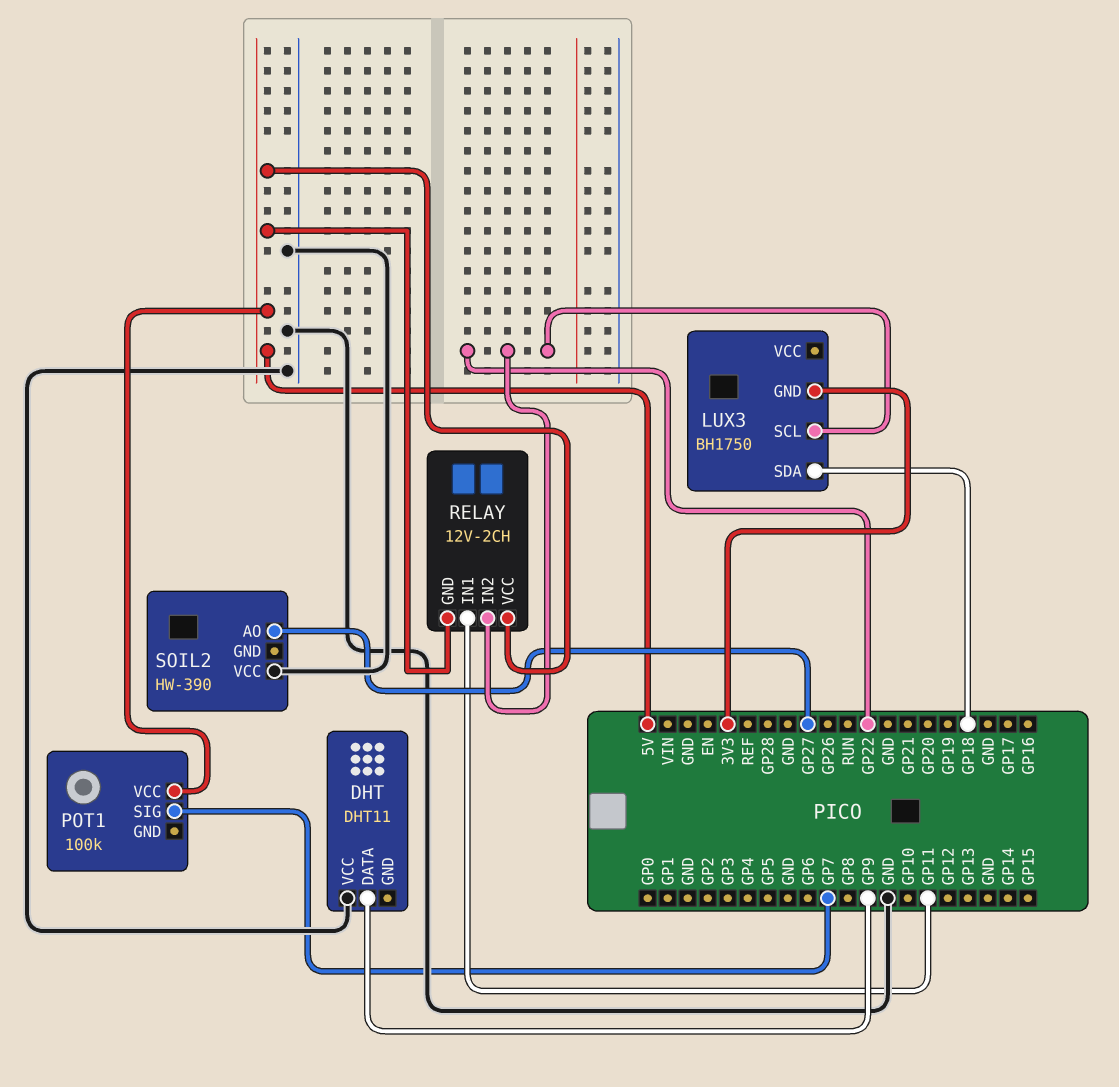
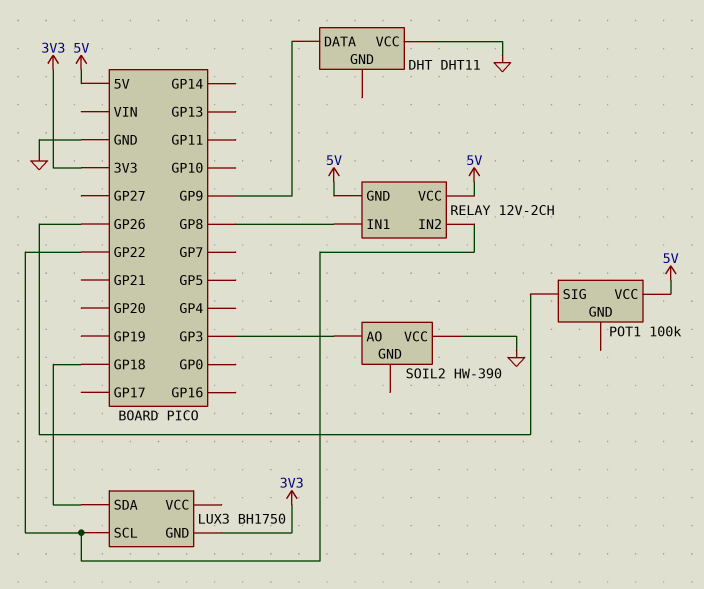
POT1 pin SIG: GP7 -> GP26
RELAY pin IN1: GP11 -> GP8
SOIL2 pin AO: GP27 -> GP3

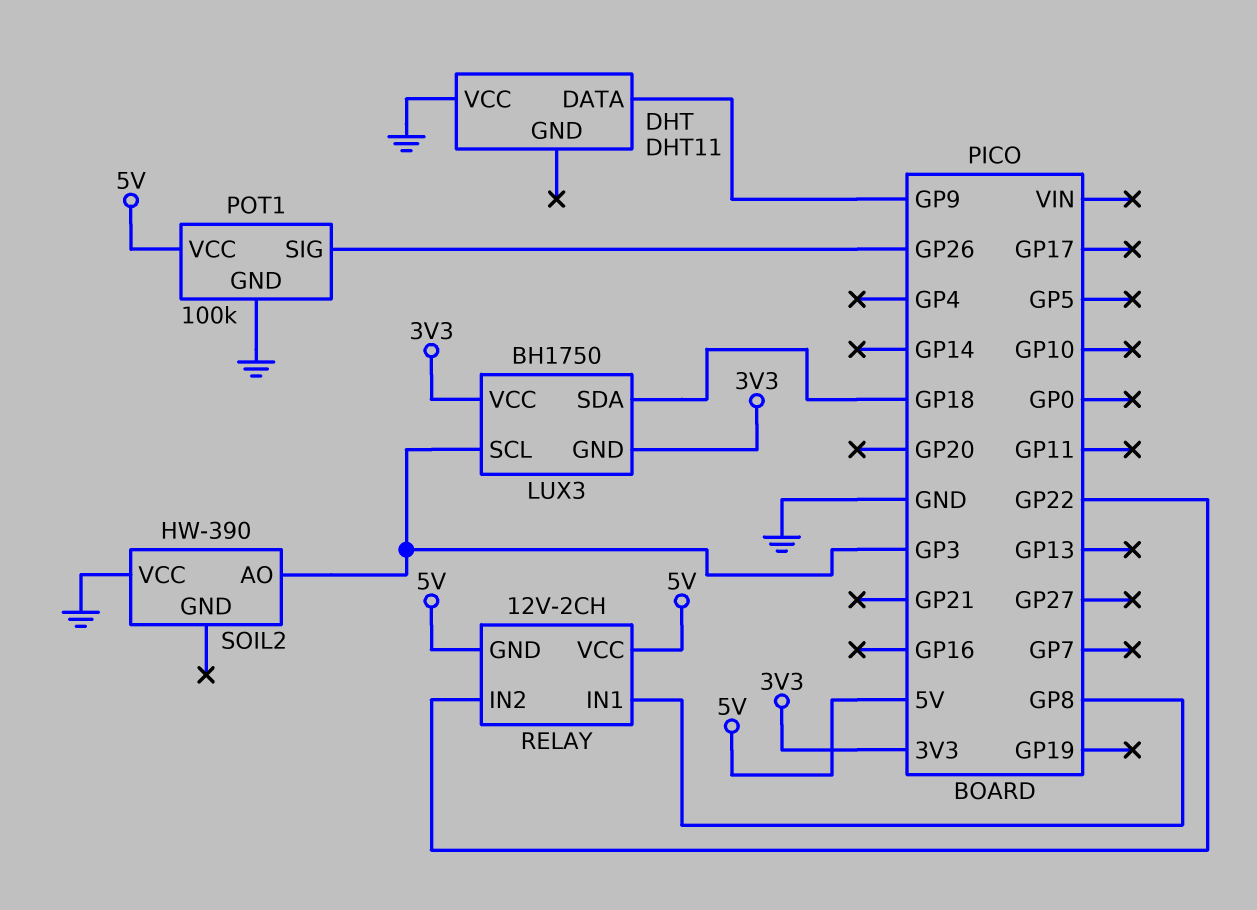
LUX3 pin SCL: GP22 -> GP3
LUX3 pin VCC: none -> 3V3
POT1 pin GND: none -> GND

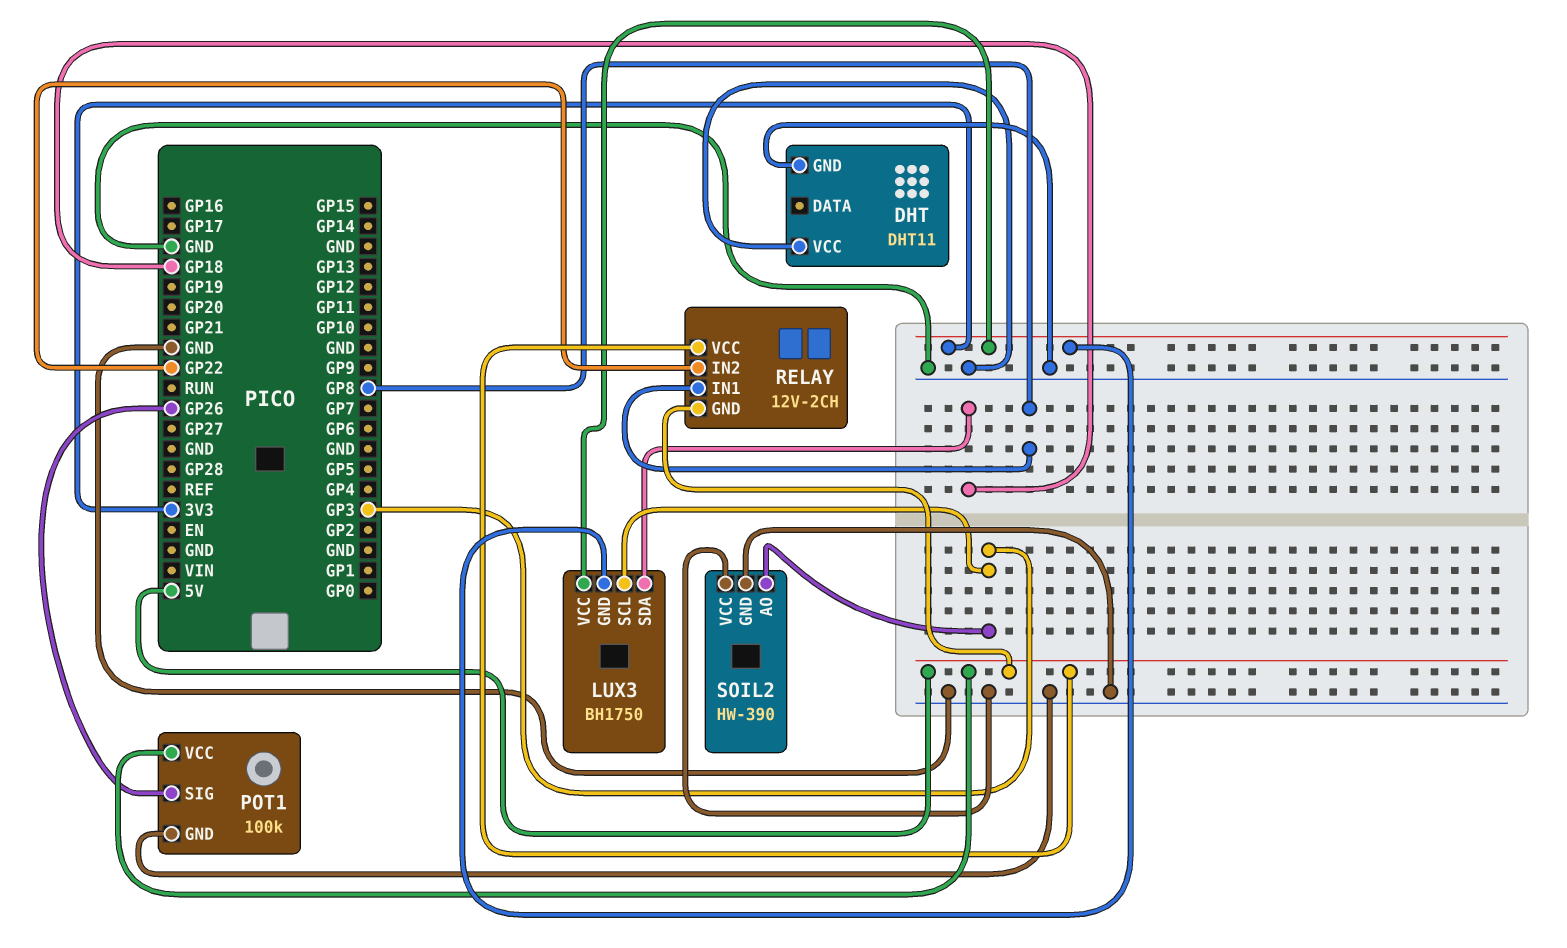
DHT pin DATA: GP9 -> none
DHT pin GND: none -> GND
SOIL2 pin GND: none -> GND

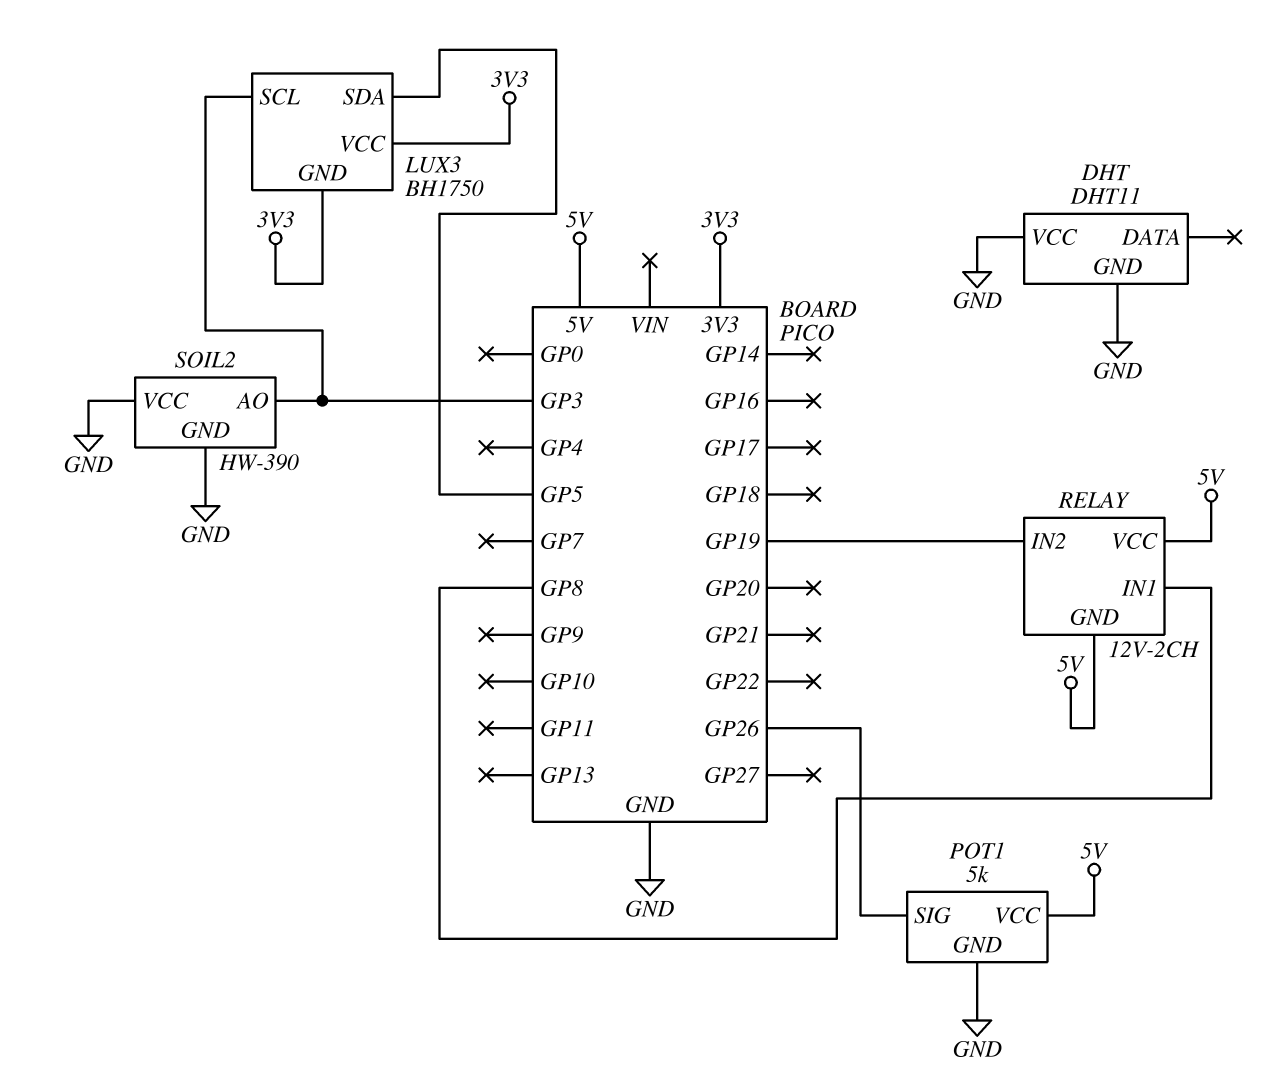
LUX3 pin SDA: GP18 -> GP5
POT1: 100k -> 5k
RELAY pin IN2: GP22 -> GP19

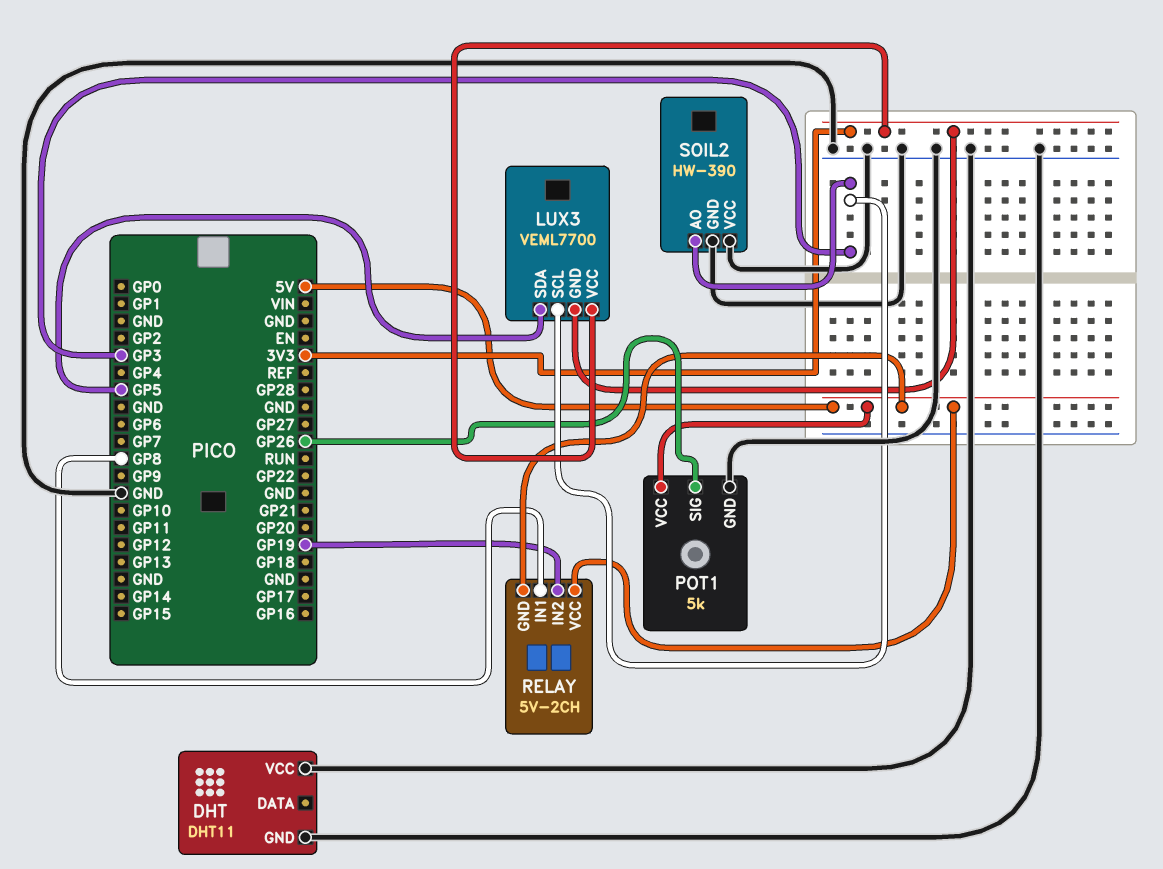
LUX3: BH1750 -> VEML7700
RELAY: 12V-2CH -> 5V-2CH

